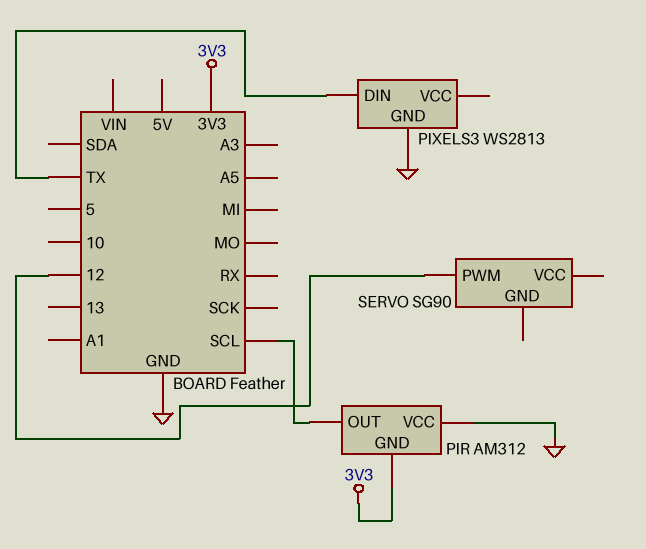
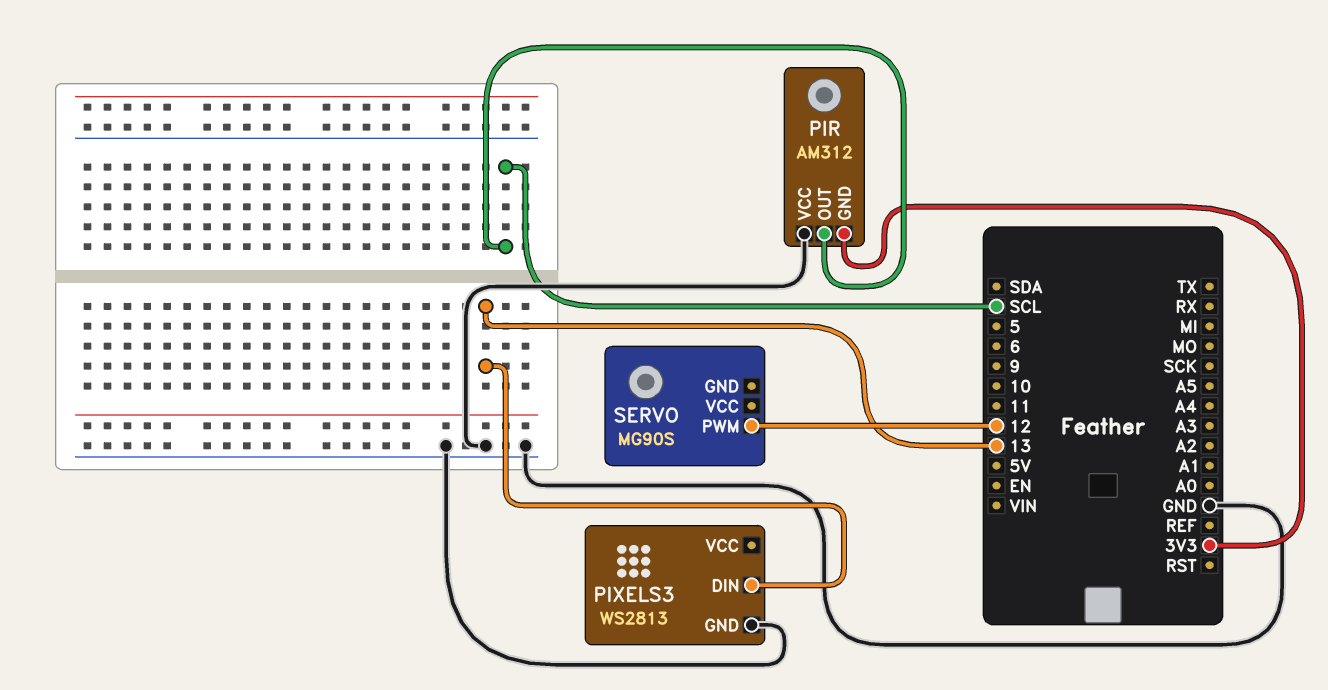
PIXELS3 pin DIN: TX -> 13
SERVO: SG90 -> MG90S

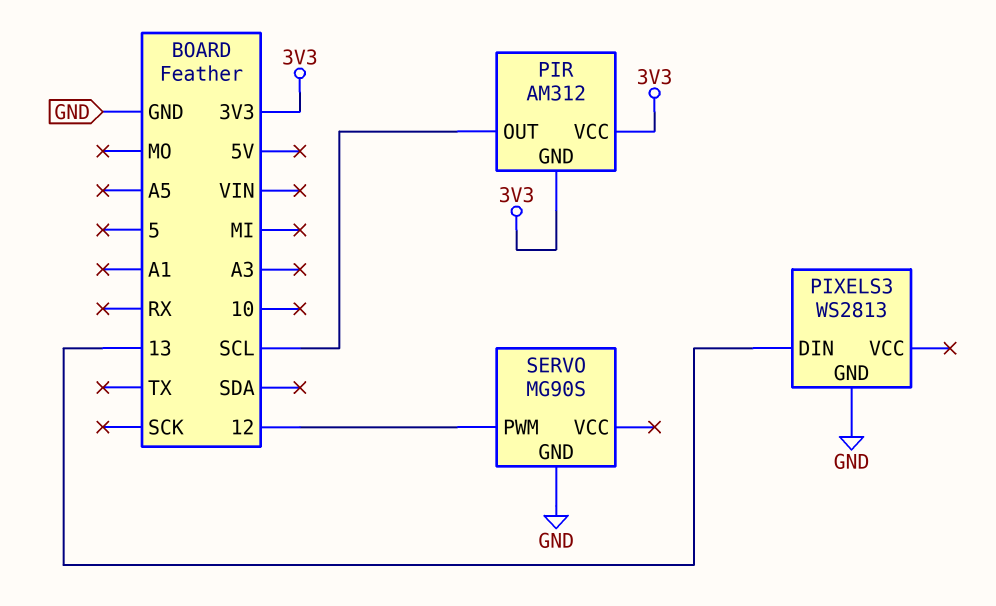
PIR pin VCC: GND -> 3V3
SERVO pin GND: none -> GND

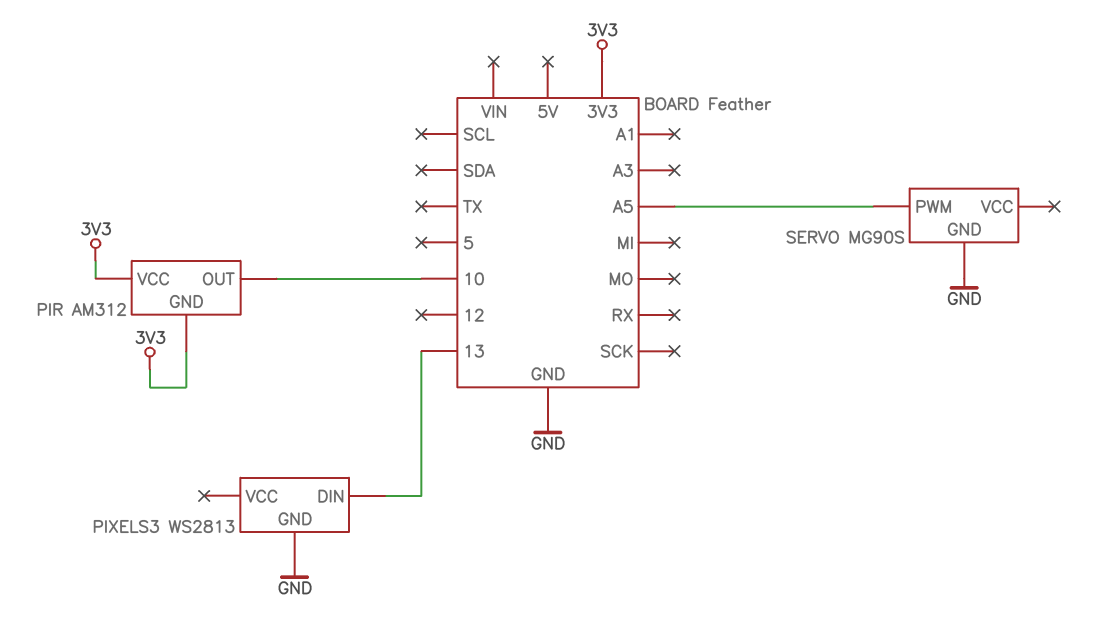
PIR pin OUT: SCL -> 10
SERVO pin PWM: 12 -> A5

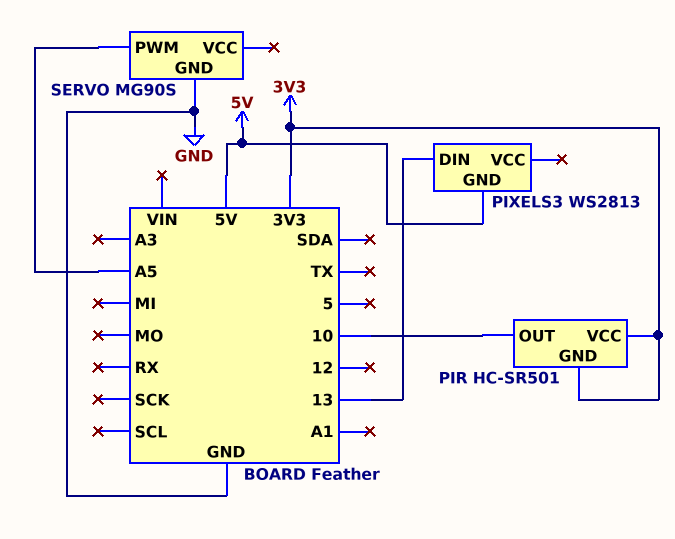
PIR: AM312 -> HC-SR501
PIXELS3 pin GND: GND -> 5V

